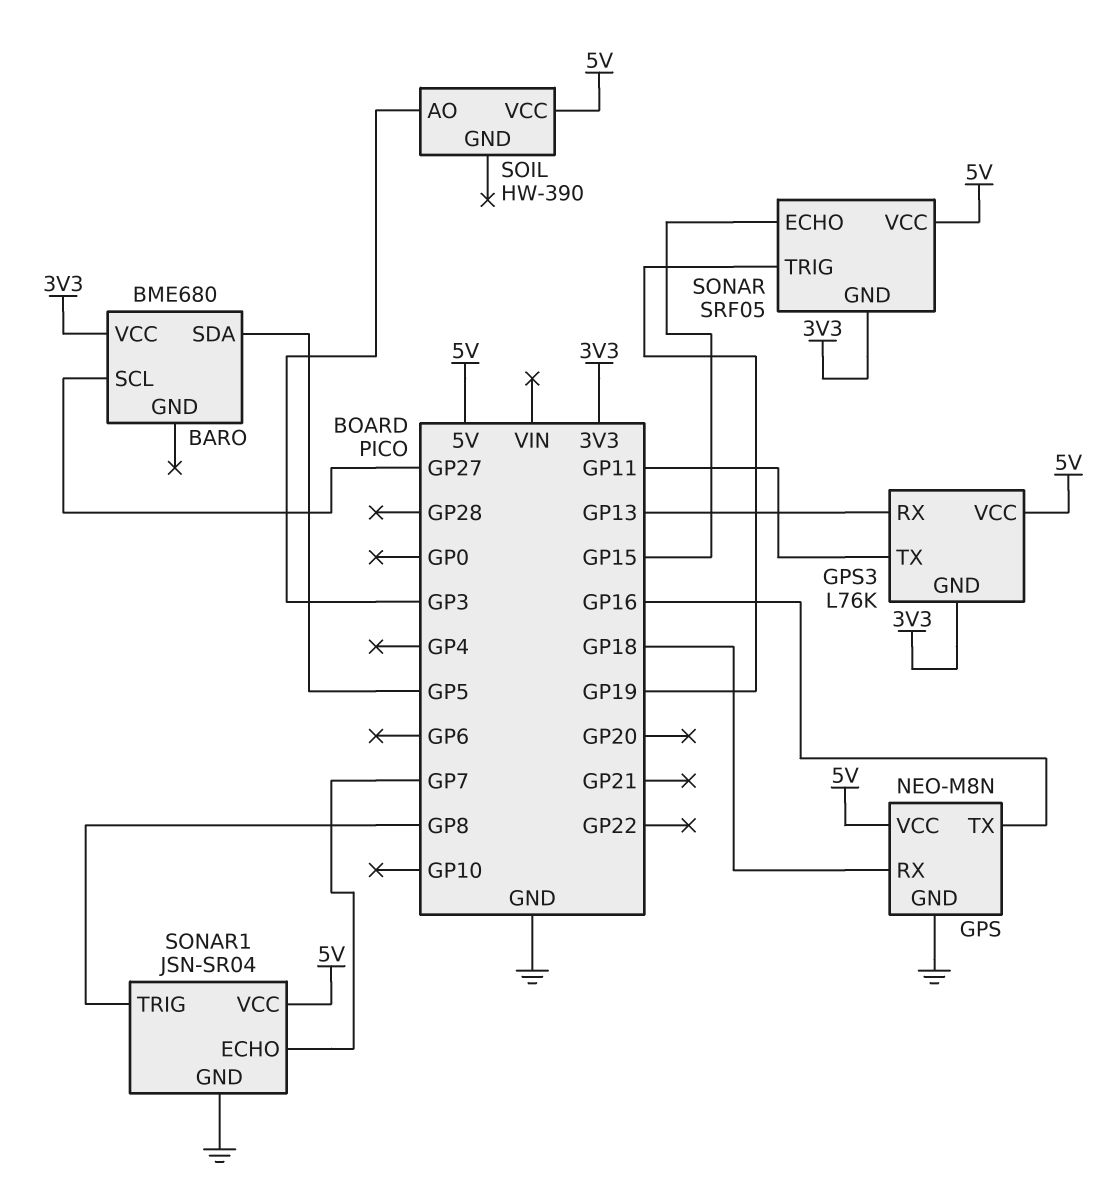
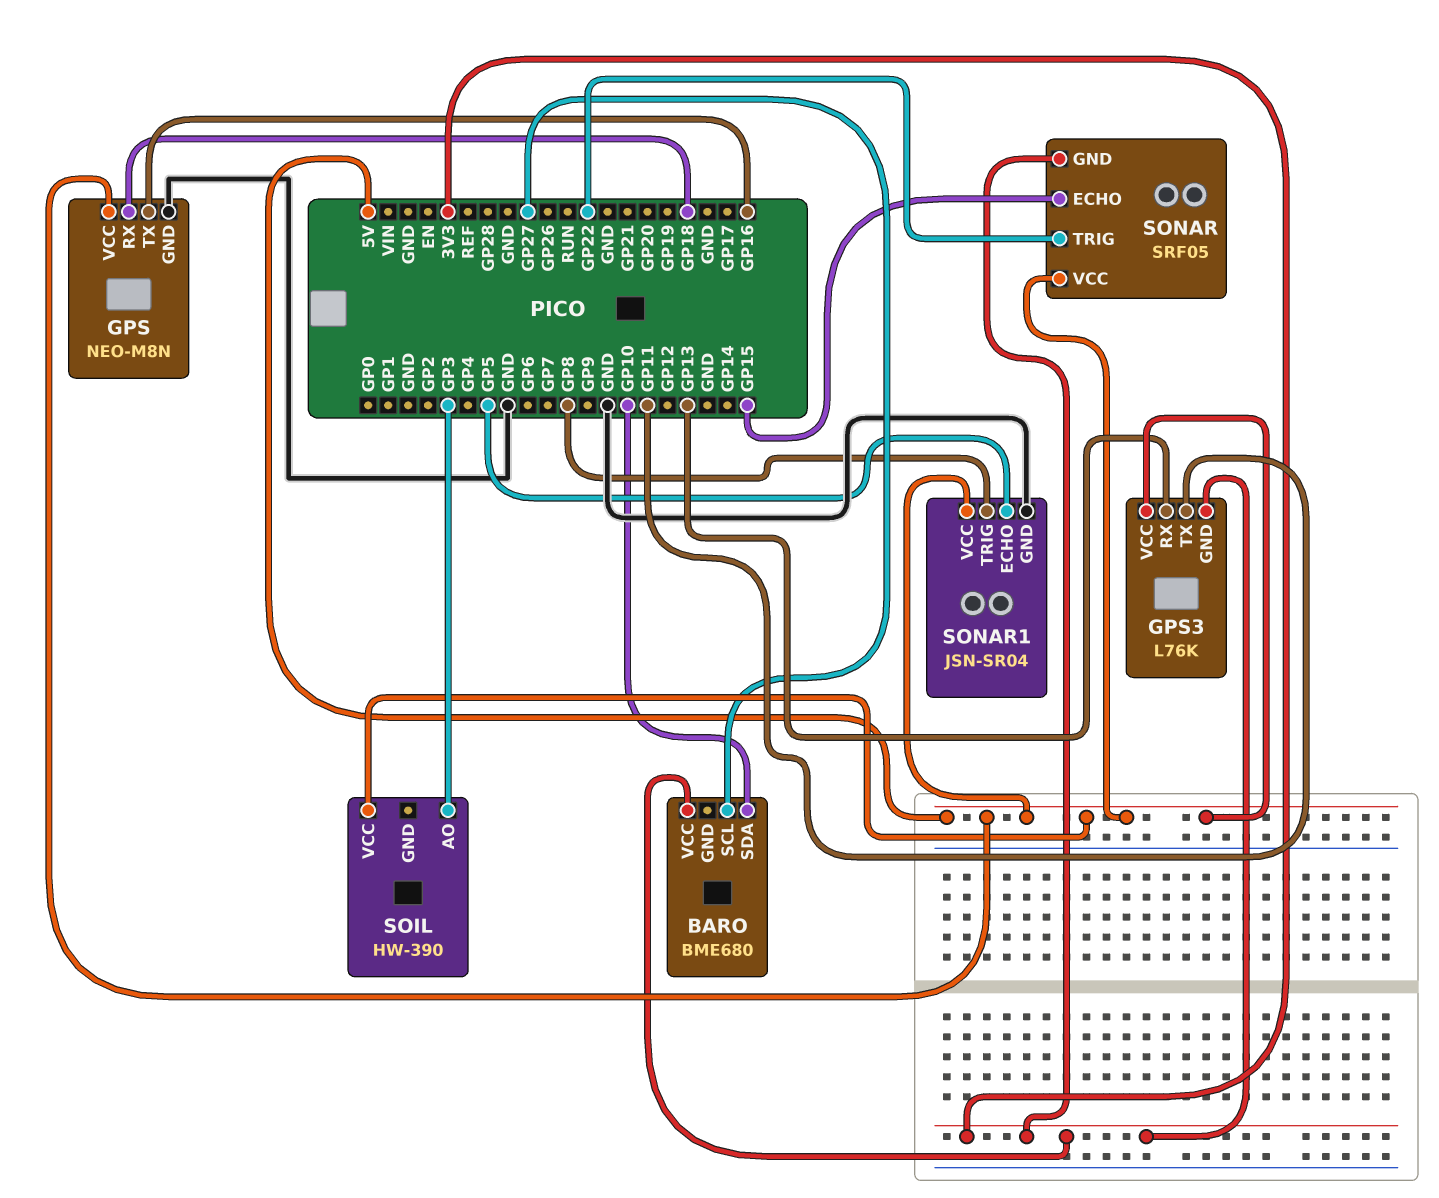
BARO pin SDA: GP5 -> GP10
SONAR pin TRIG: GP19 -> GP22
SONAR1 pin ECHO: GP7 -> GP5

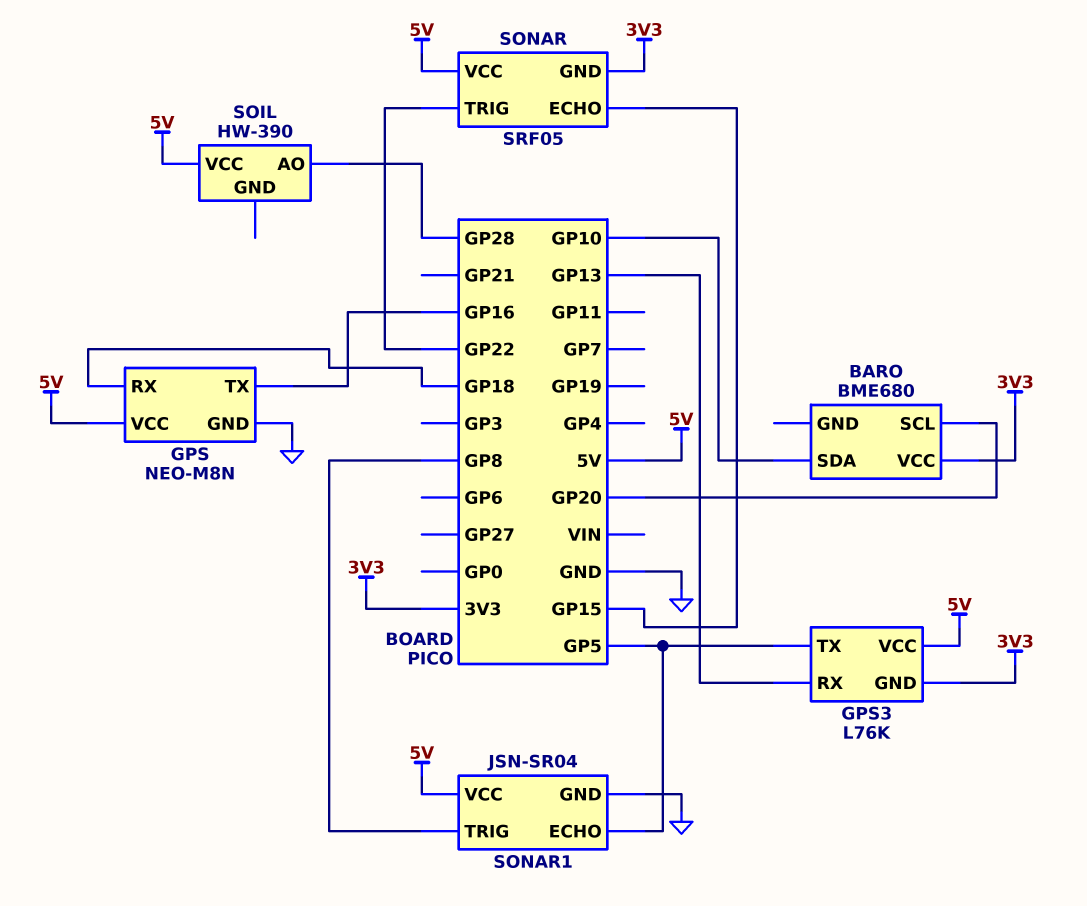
BARO pin SCL: GP27 -> GP20
GPS3 pin TX: GP11 -> GP5
SOIL pin AO: GP3 -> GP28

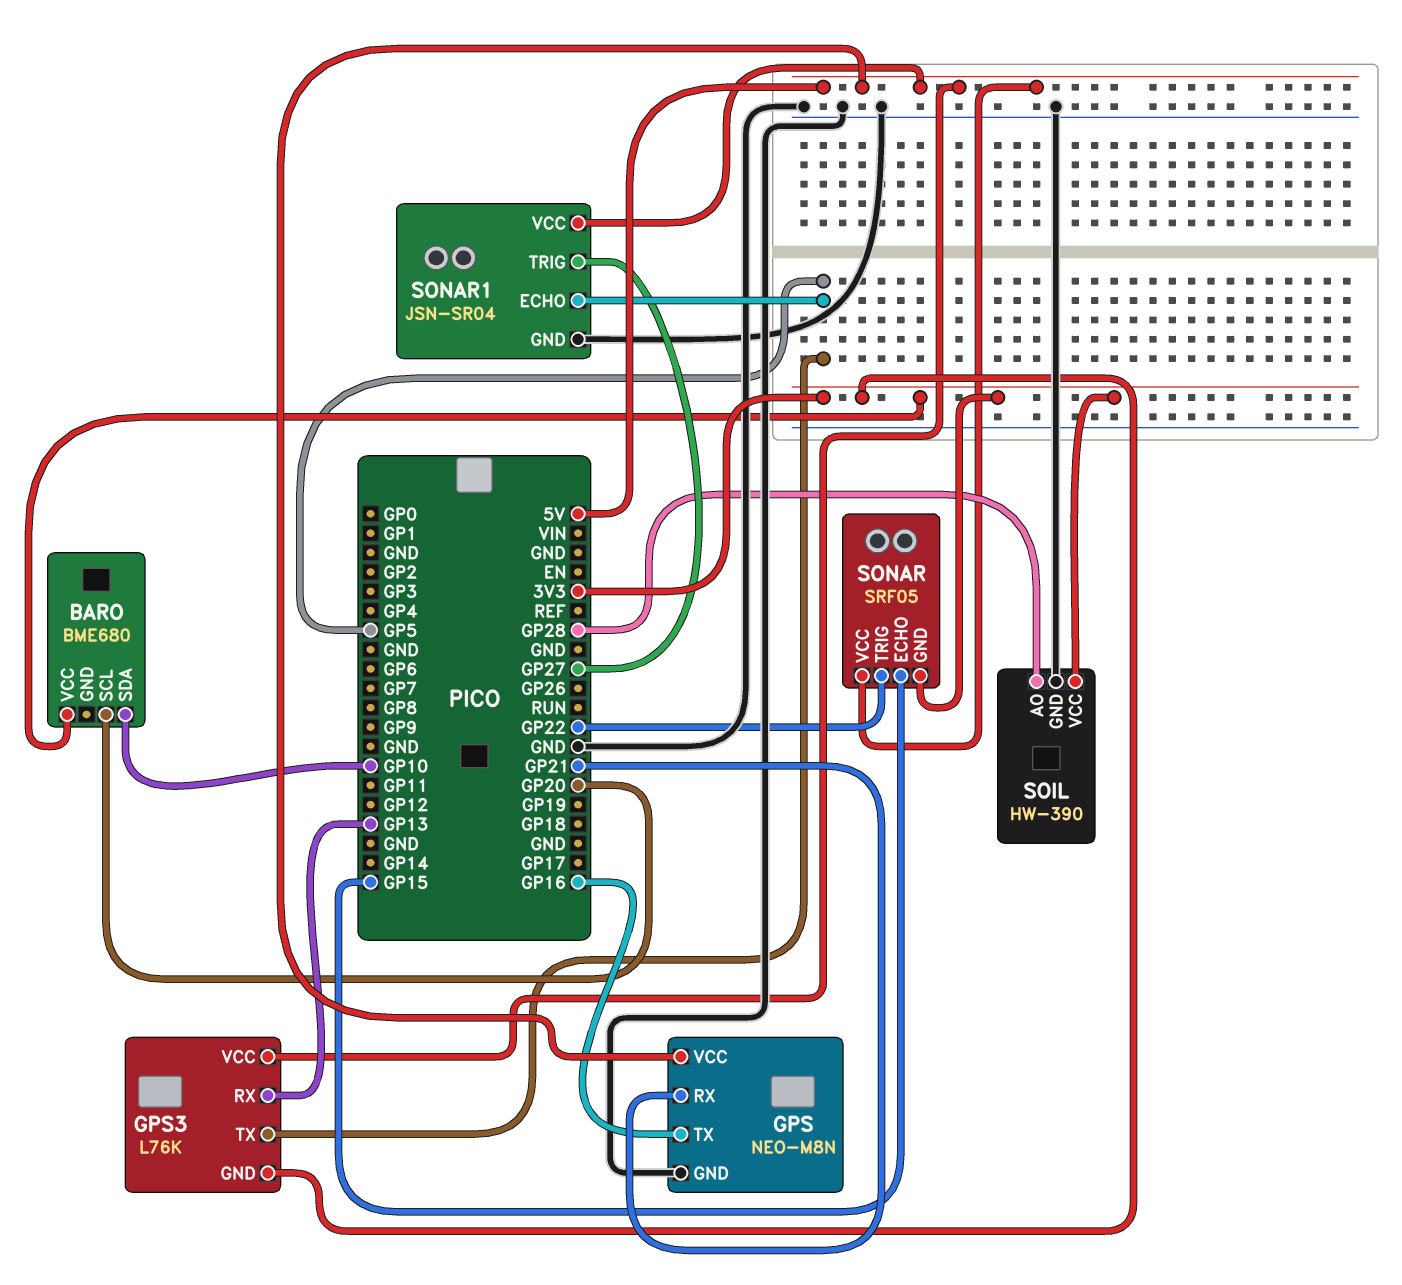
GPS pin RX: GP18 -> GP21
SOIL pin GND: none -> GND
SOIL pin VCC: 5V -> 3V3
SONAR1 pin TRIG: GP8 -> GP27

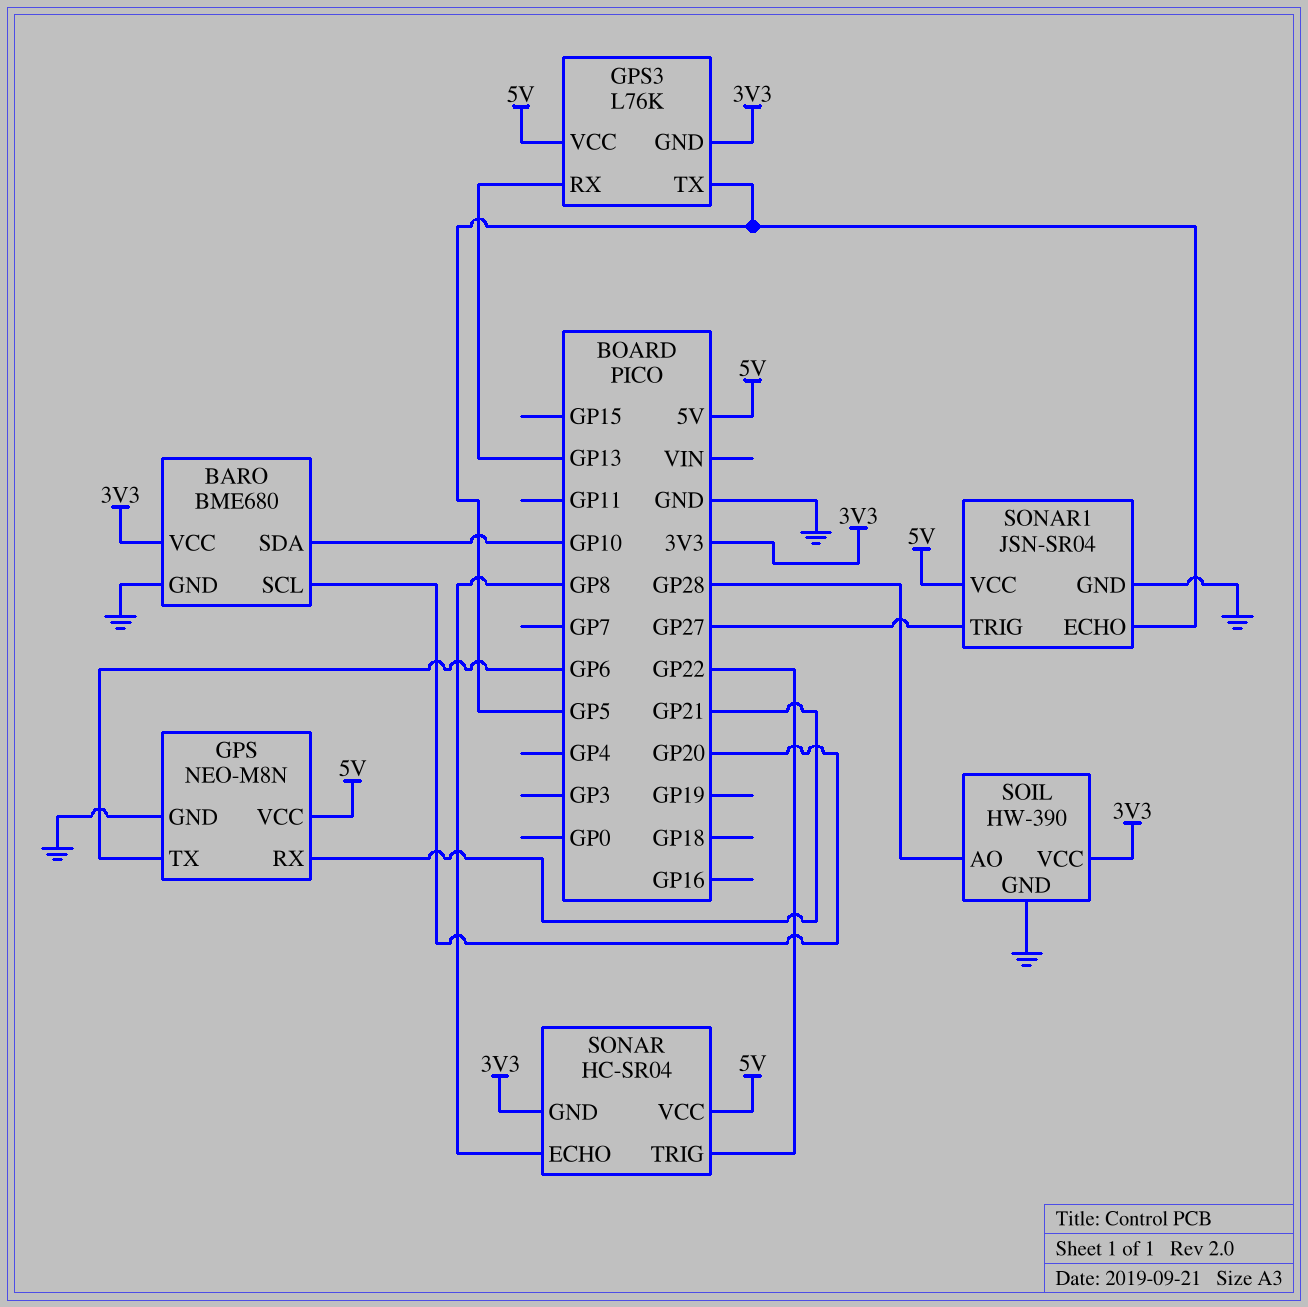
BARO pin GND: none -> GND
GPS pin TX: GP16 -> GP6
SONAR: SRF05 -> HC-SR04
SONAR pin ECHO: GP15 -> GP8

